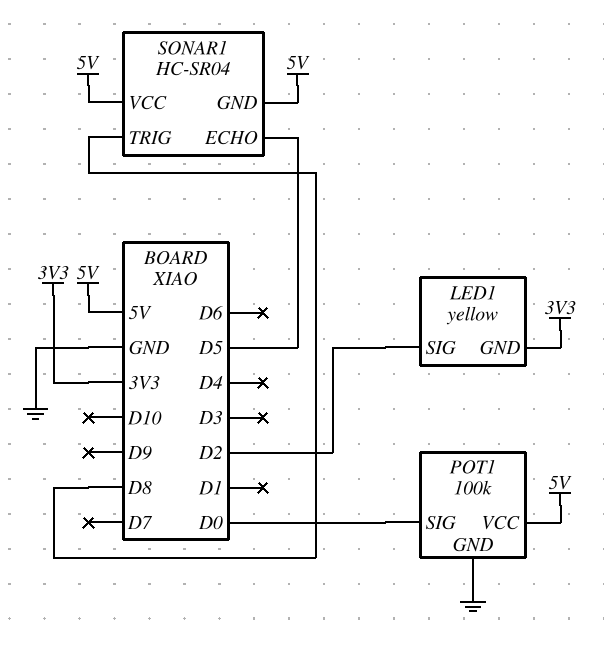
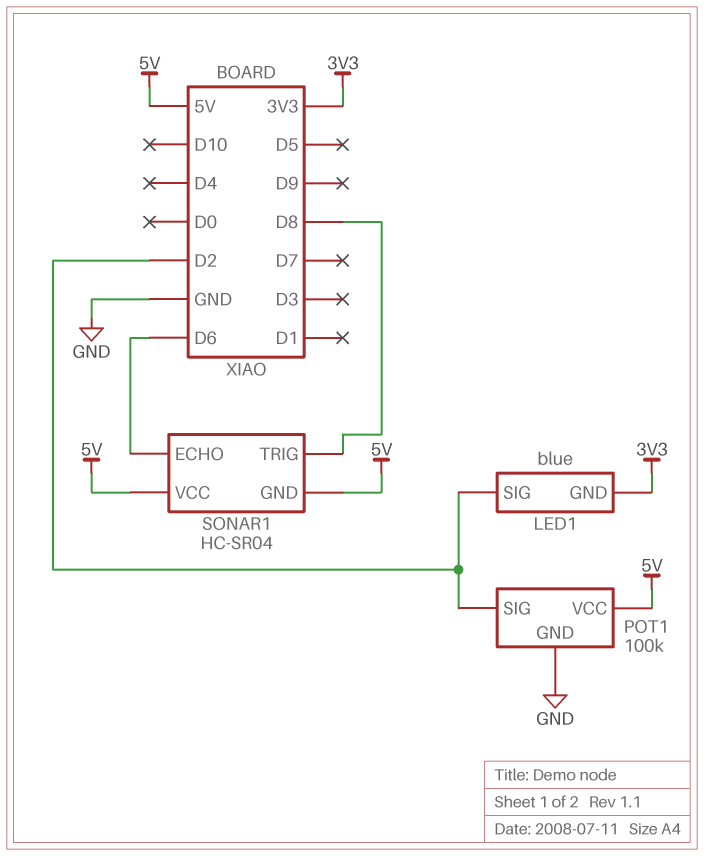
LED1: yellow -> blue
POT1 pin SIG: D0 -> D2
SONAR1 pin ECHO: D5 -> D6

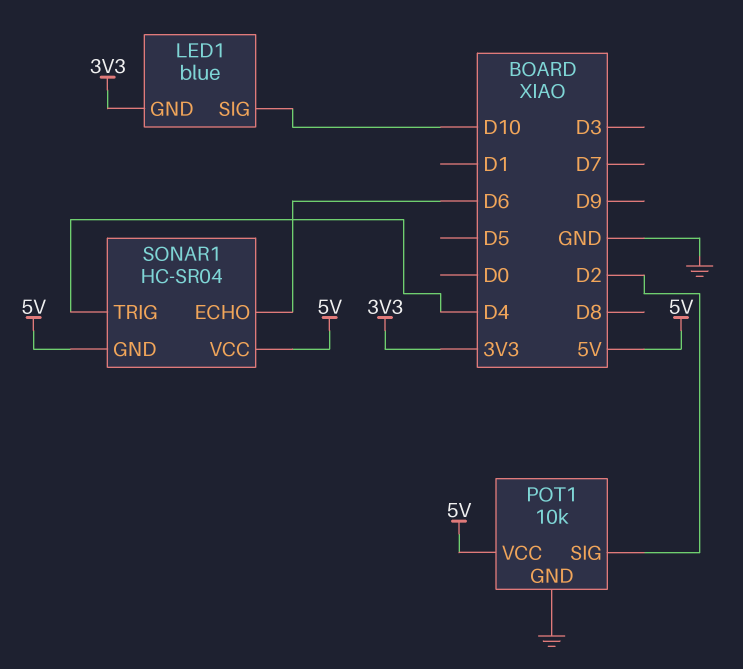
LED1 pin SIG: D2 -> D10
POT1: 100k -> 10k
SONAR1 pin TRIG: D8 -> D4

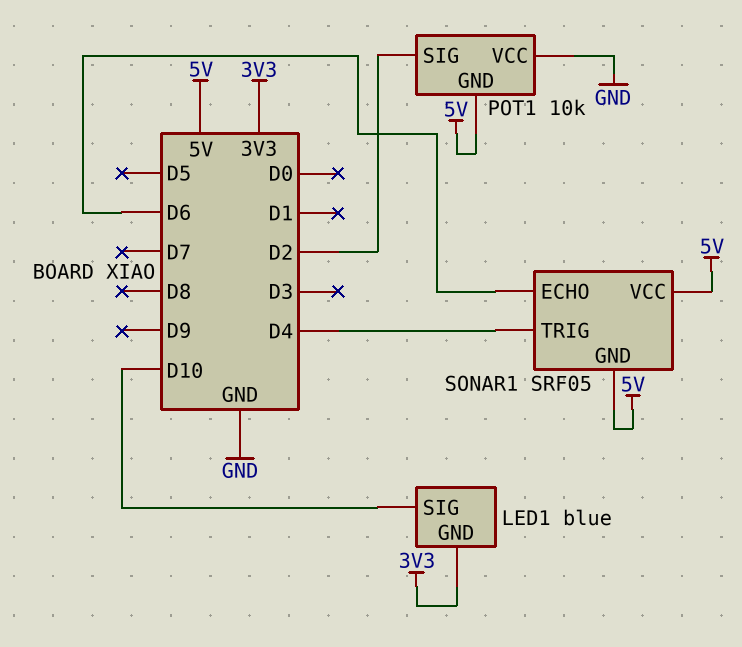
POT1 pin GND: GND -> 5V
POT1 pin VCC: 5V -> GND
SONAR1: HC-SR04 -> SRF05

